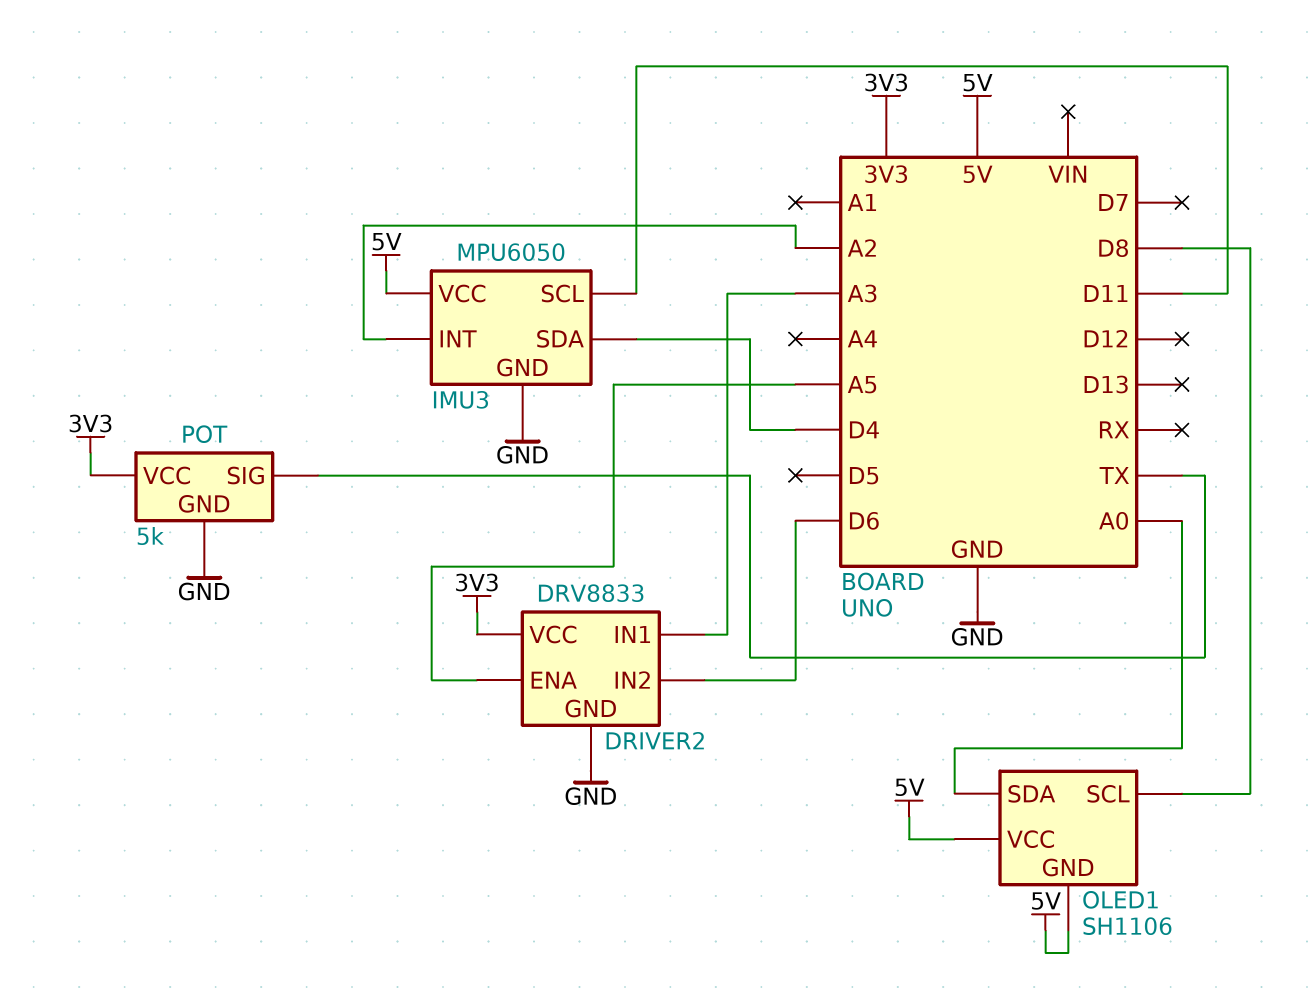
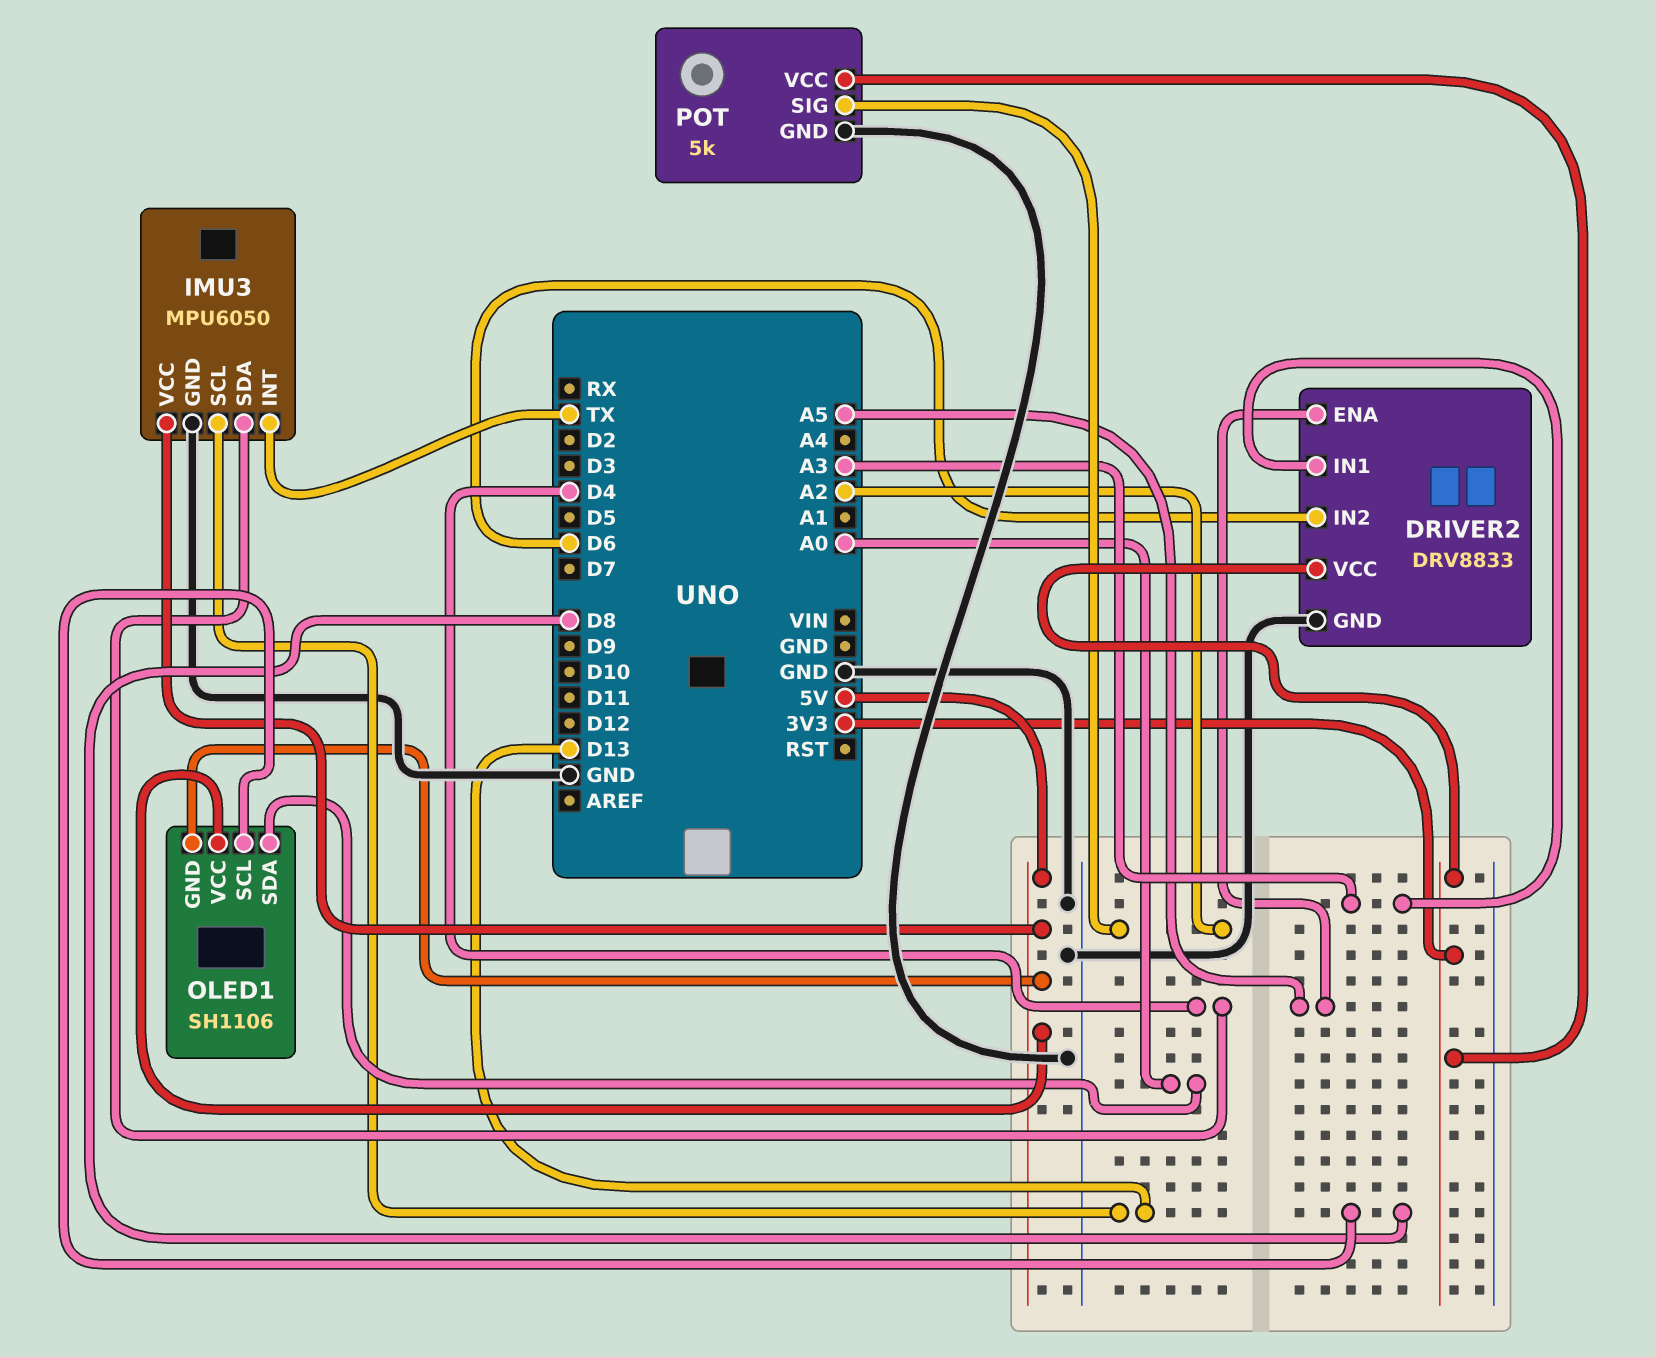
IMU3 pin INT: A2 -> TX
IMU3 pin SCL: D11 -> D13
POT pin SIG: TX -> A2

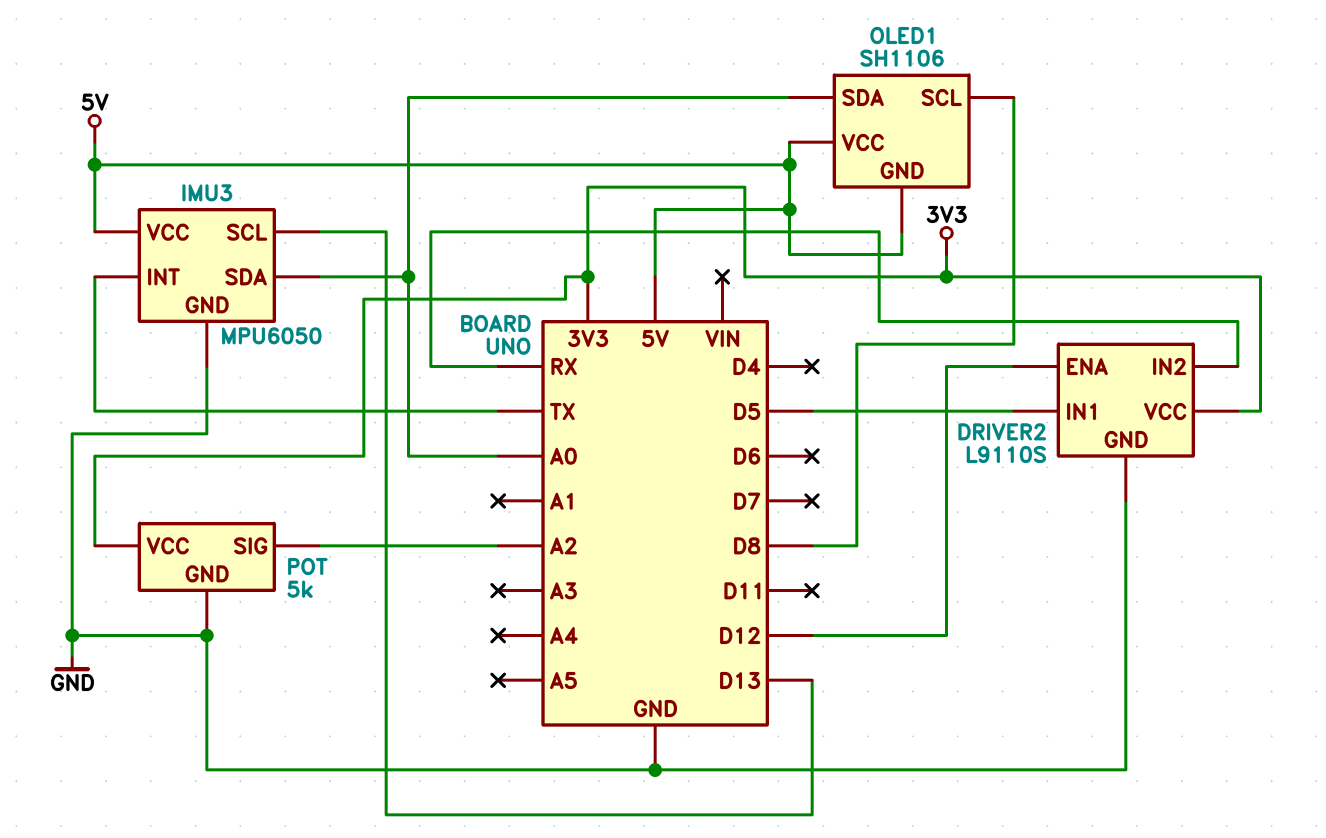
DRIVER2: DRV8833 -> L9110S
DRIVER2 pin ENA: A5 -> D12
DRIVER2 pin IN1: A3 -> D5
DRIVER2 pin IN2: D6 -> RX
IMU3 pin SDA: D4 -> A0

